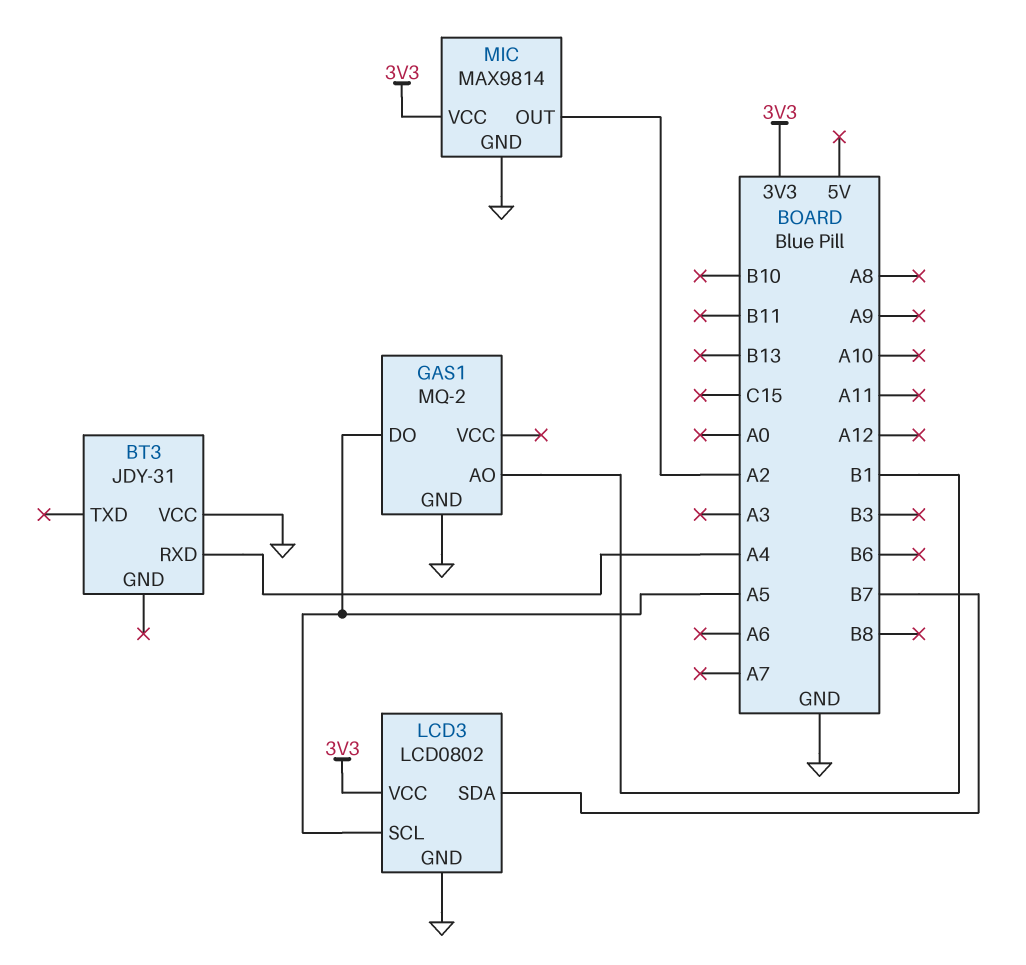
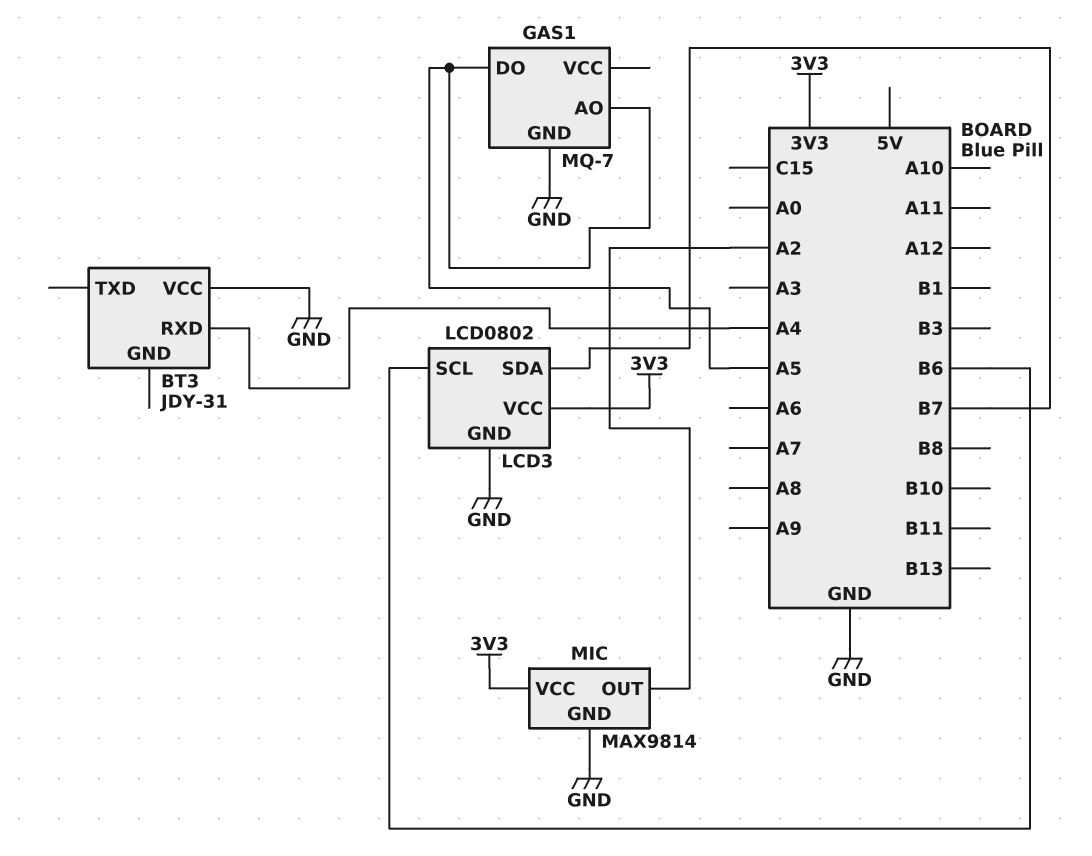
GAS1: MQ-2 -> MQ-7
GAS1 pin AO: B1 -> A5
LCD3 pin SCL: A5 -> B6

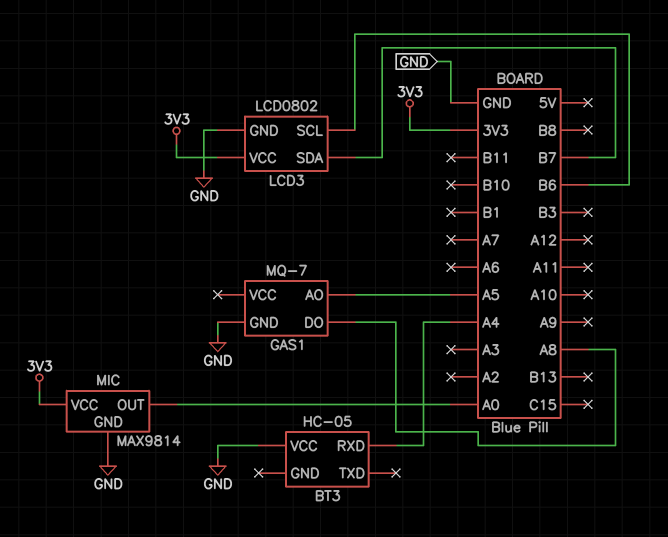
BT3: JDY-31 -> HC-05
GAS1 pin DO: A5 -> A8
MIC pin OUT: A2 -> A0

